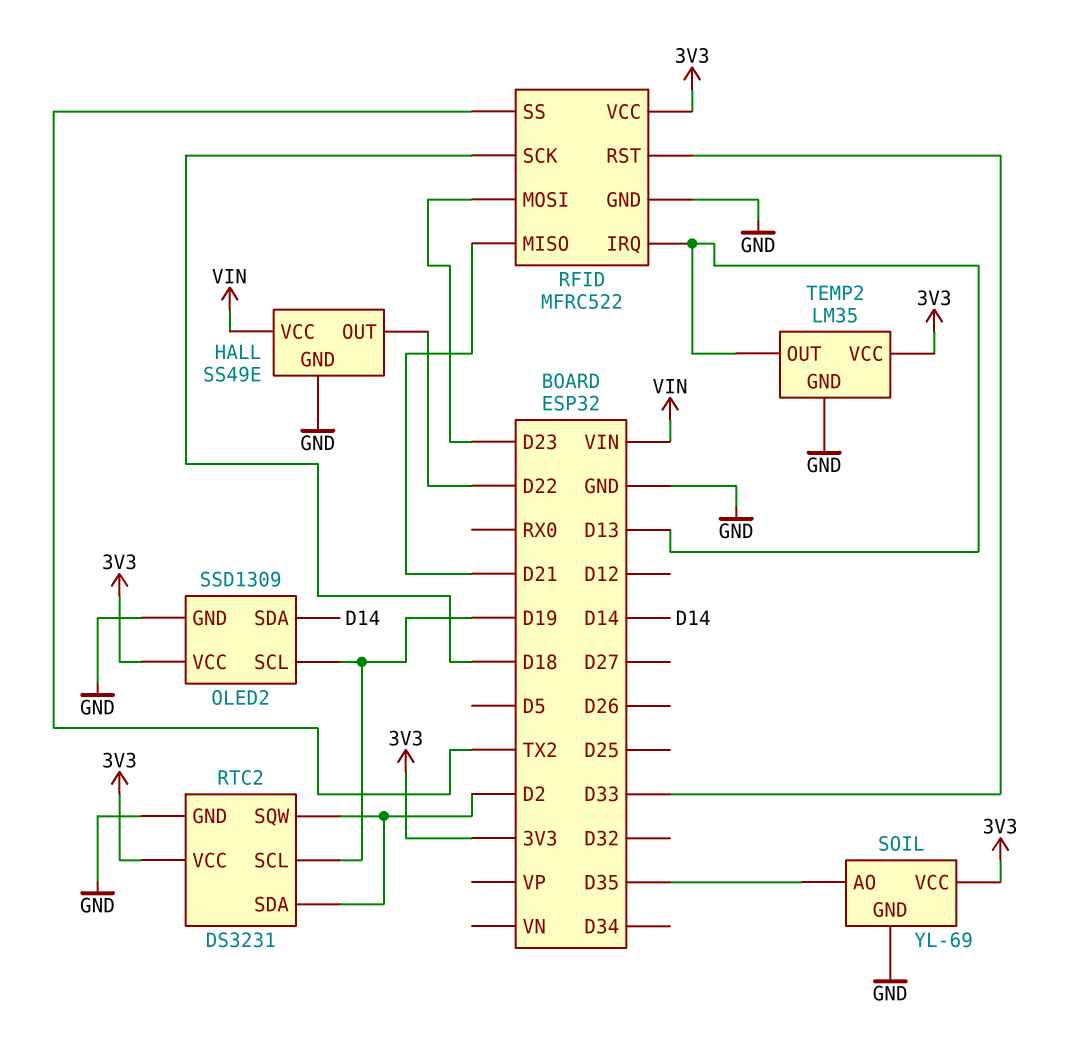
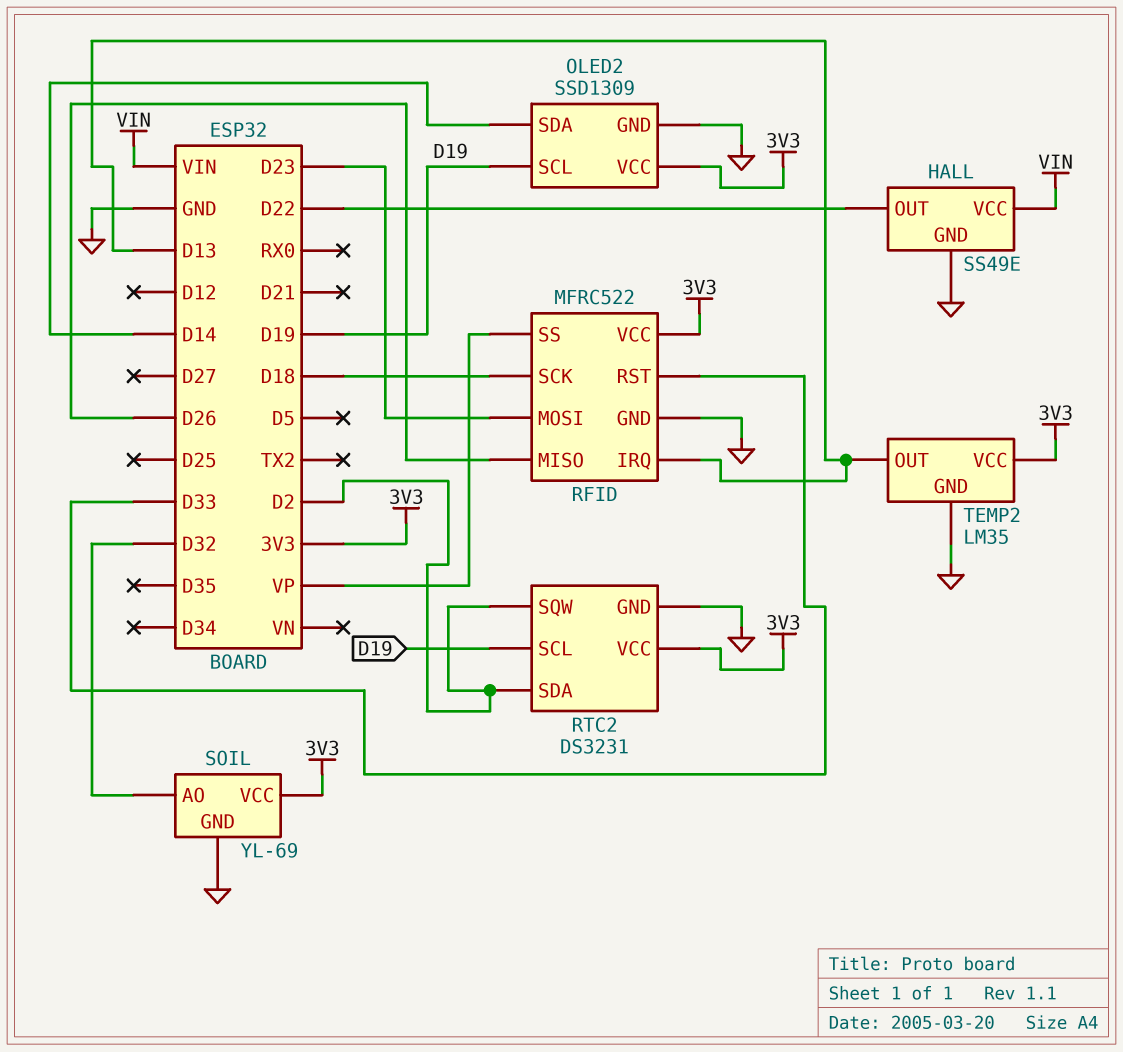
RFID pin MISO: D21 -> D26
RFID pin SS: TX2 -> VP
SOIL pin AO: D35 -> D32

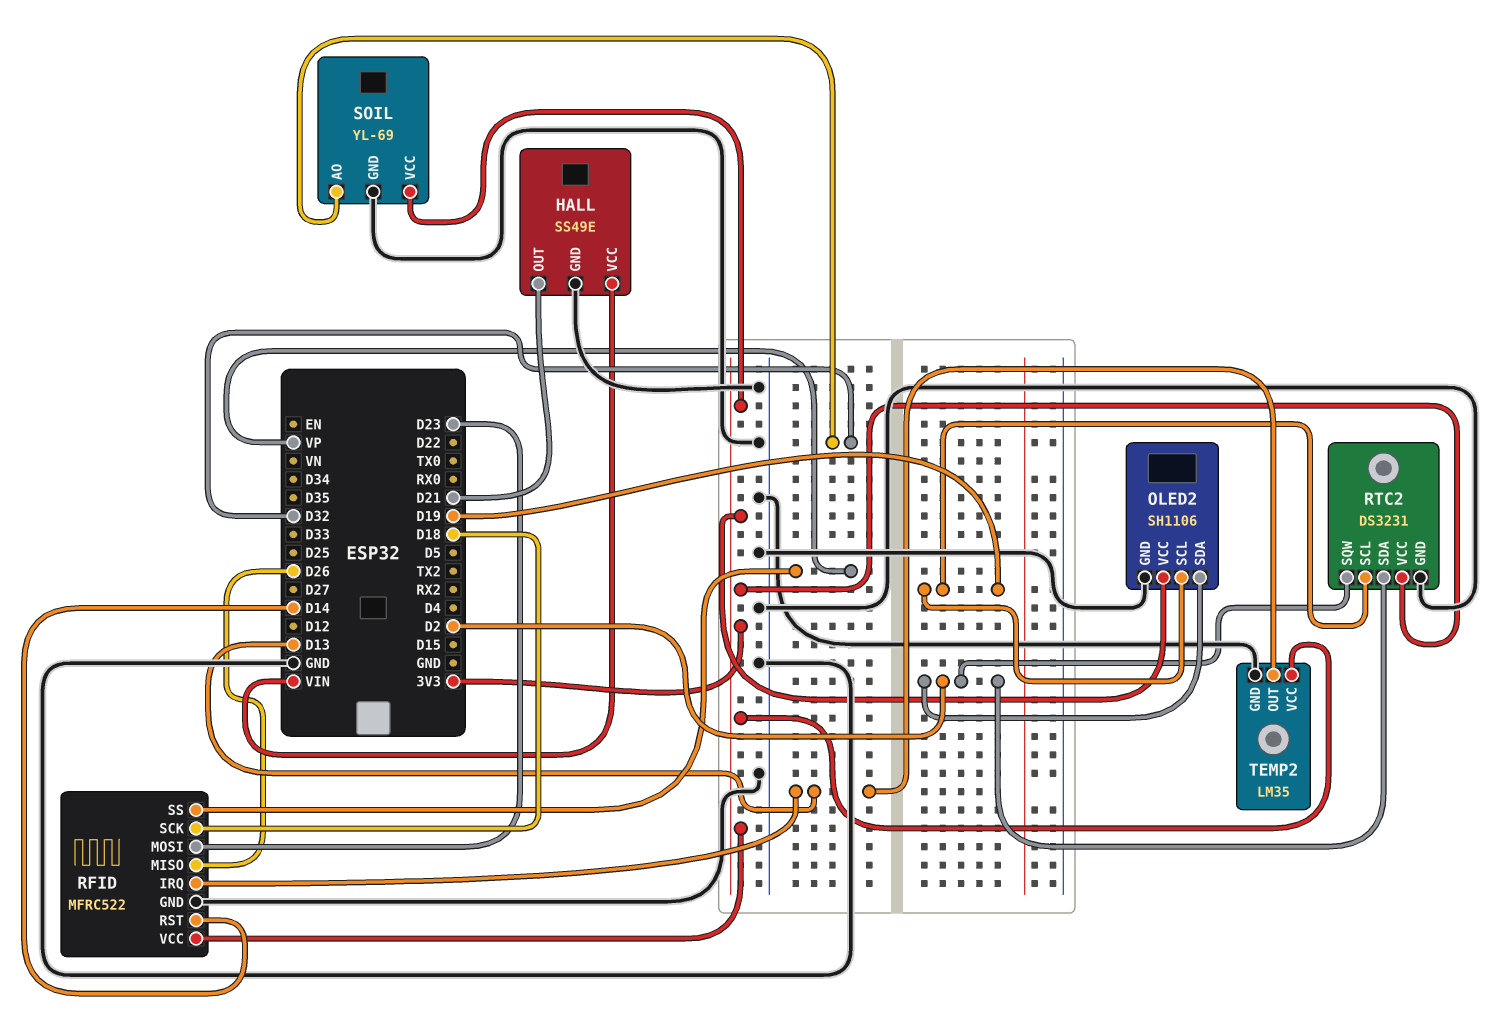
HALL pin OUT: D22 -> D21
OLED2: SSD1309 -> SH1106
OLED2 pin SDA: D14 -> D2
RFID pin RST: D33 -> D14

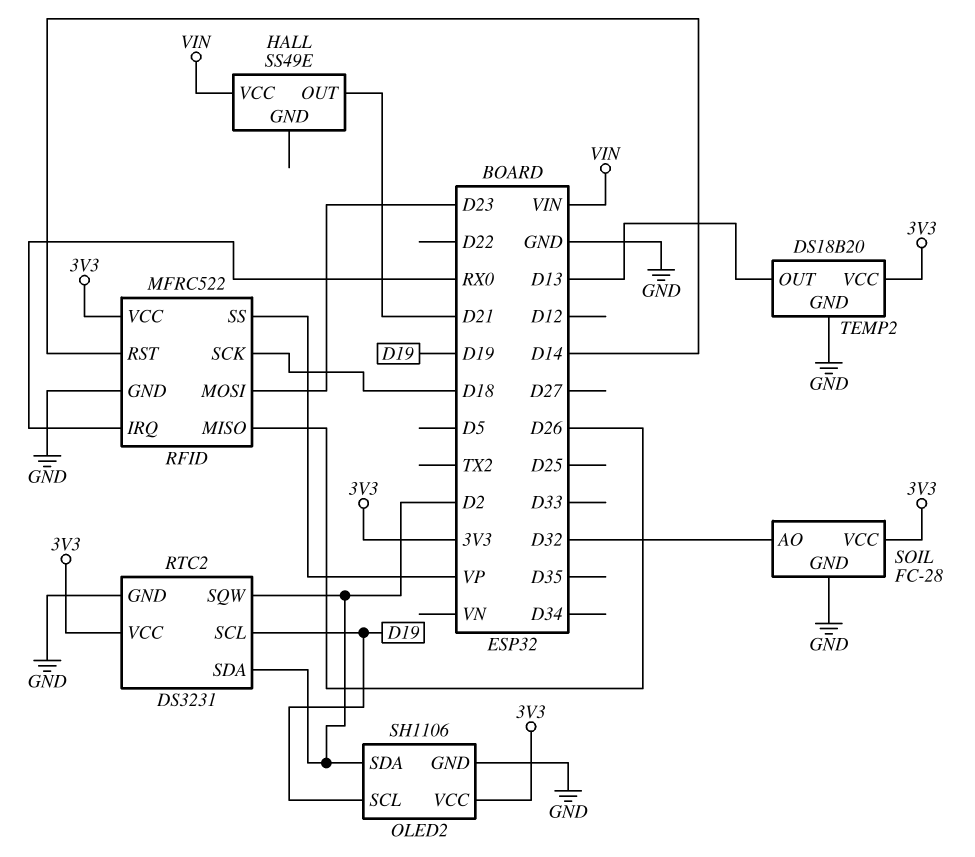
HALL pin GND: GND -> none
RFID pin IRQ: D13 -> RX0
SOIL: YL-69 -> FC-28
TEMP2: LM35 -> DS18B20

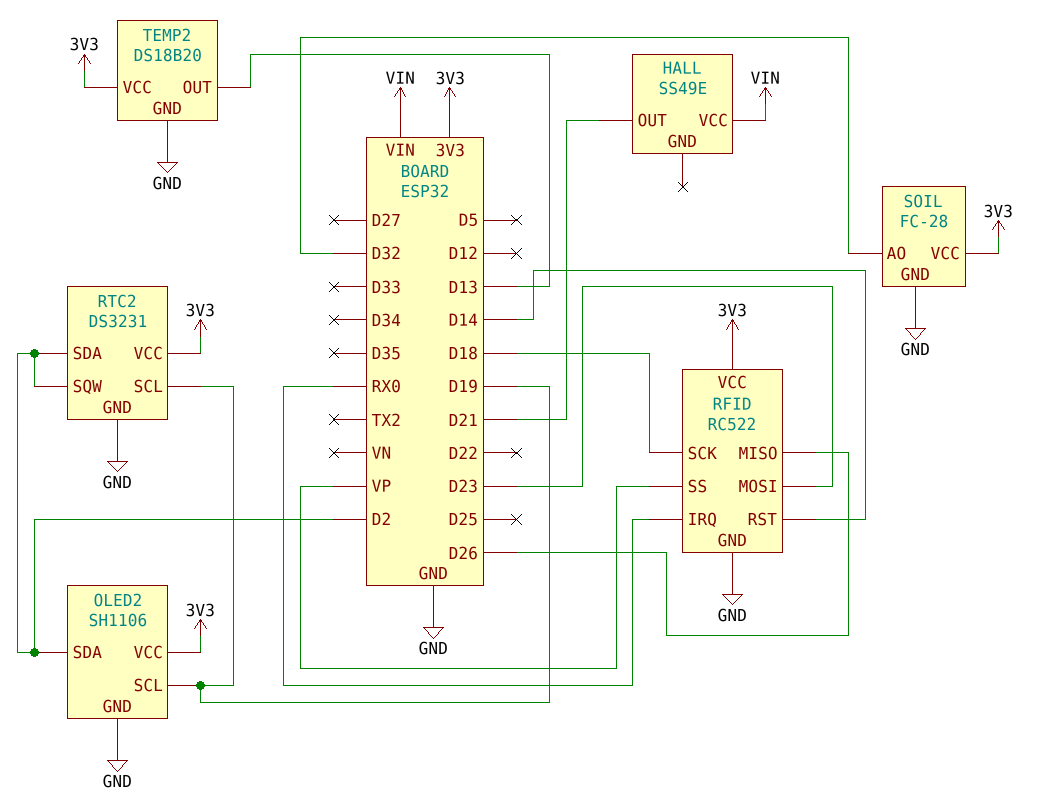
RFID: MFRC522 -> RC522

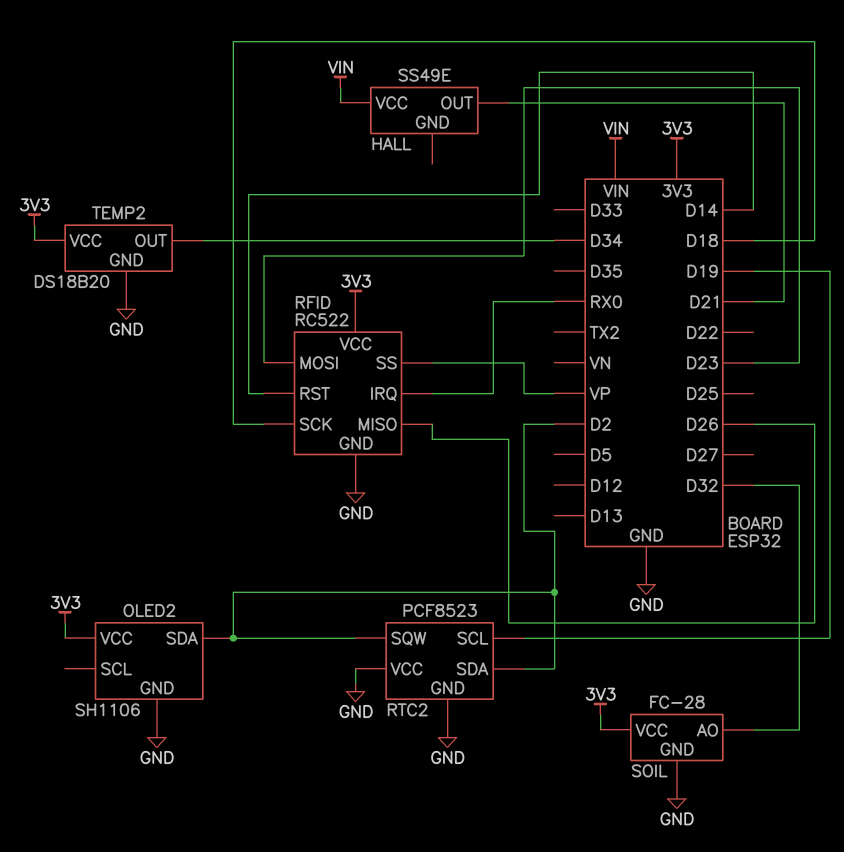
OLED2 pin SCL: D19 -> none
RTC2: DS3231 -> PCF8523
RTC2 pin VCC: 3V3 -> GND
TEMP2 pin OUT: D13 -> D34

